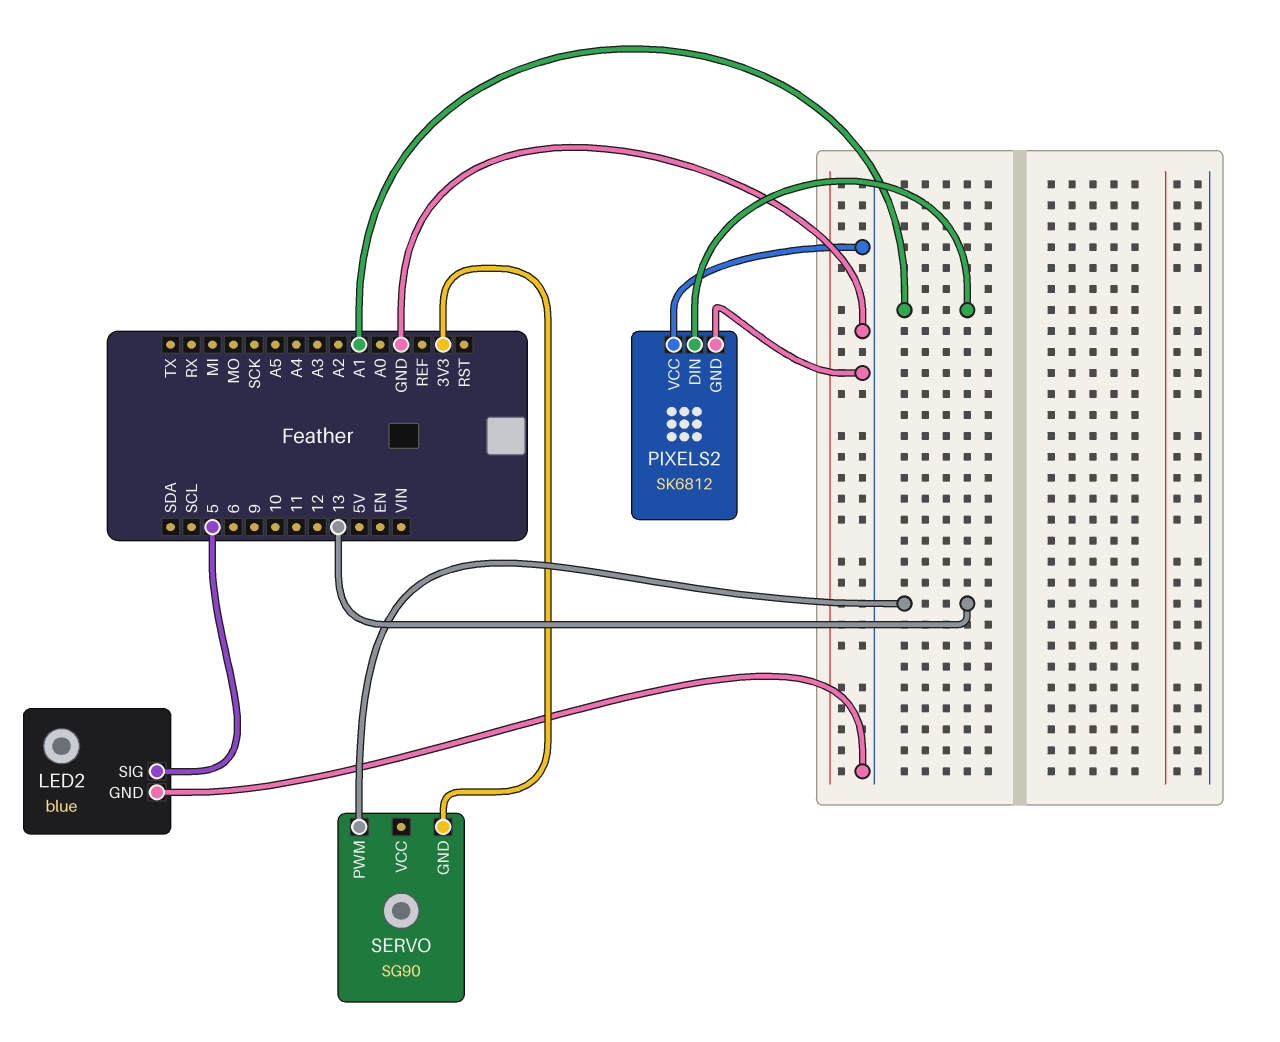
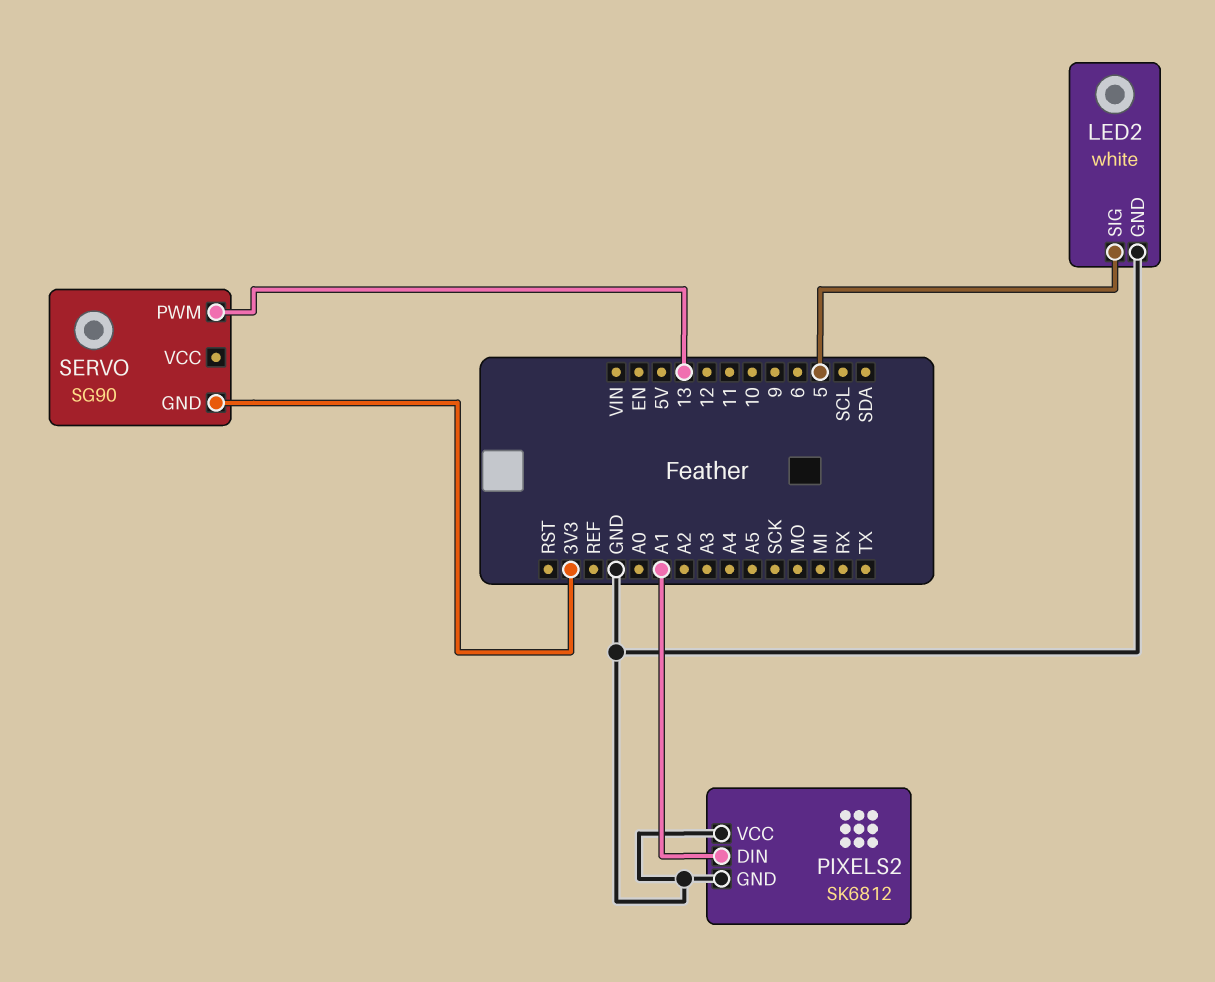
LED2: blue -> white

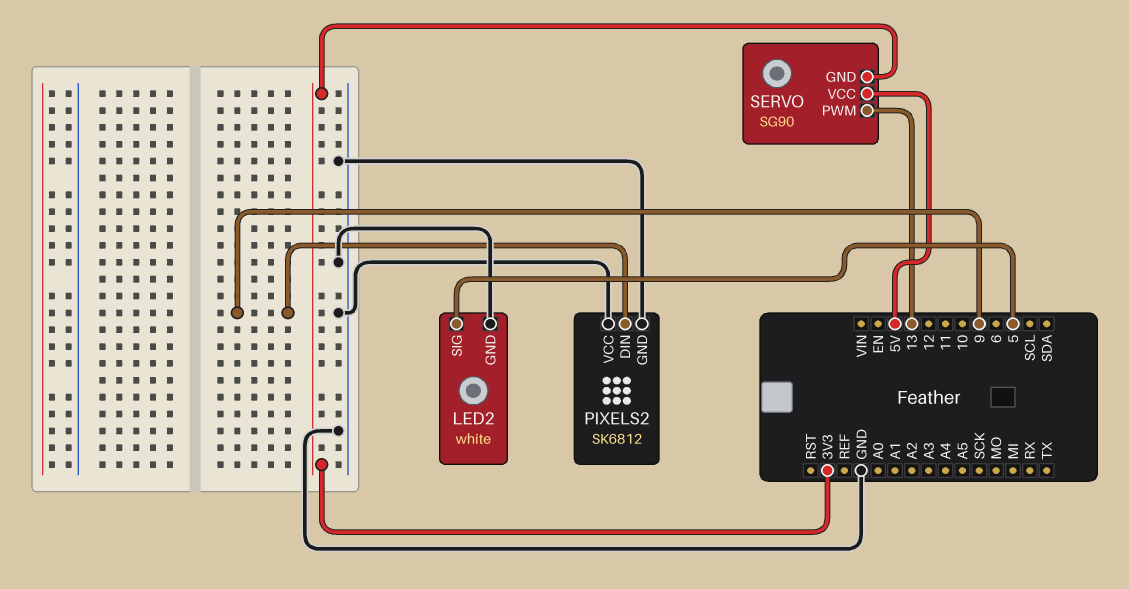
PIXELS2 pin DIN: A1 -> 9
SERVO pin VCC: none -> 5V

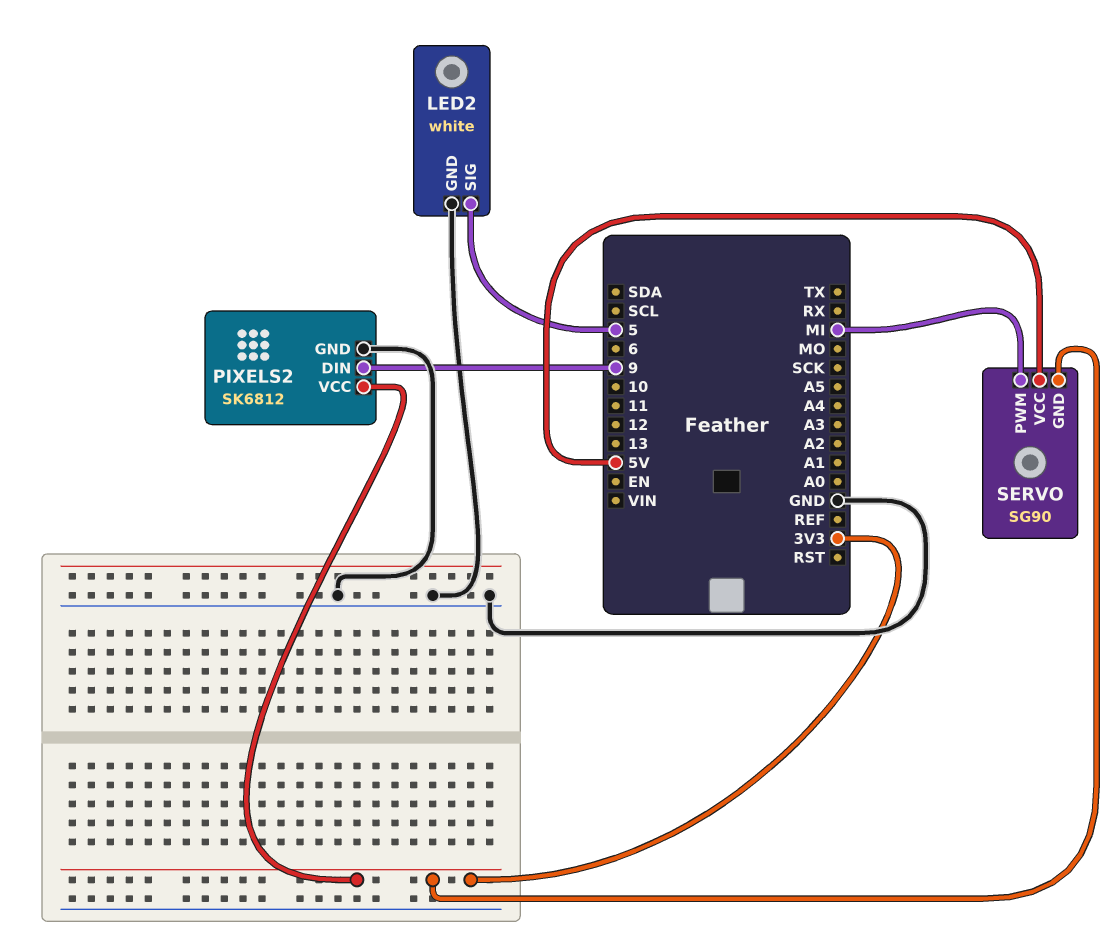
PIXELS2 pin VCC: GND -> 3V3
SERVO pin PWM: 13 -> MI

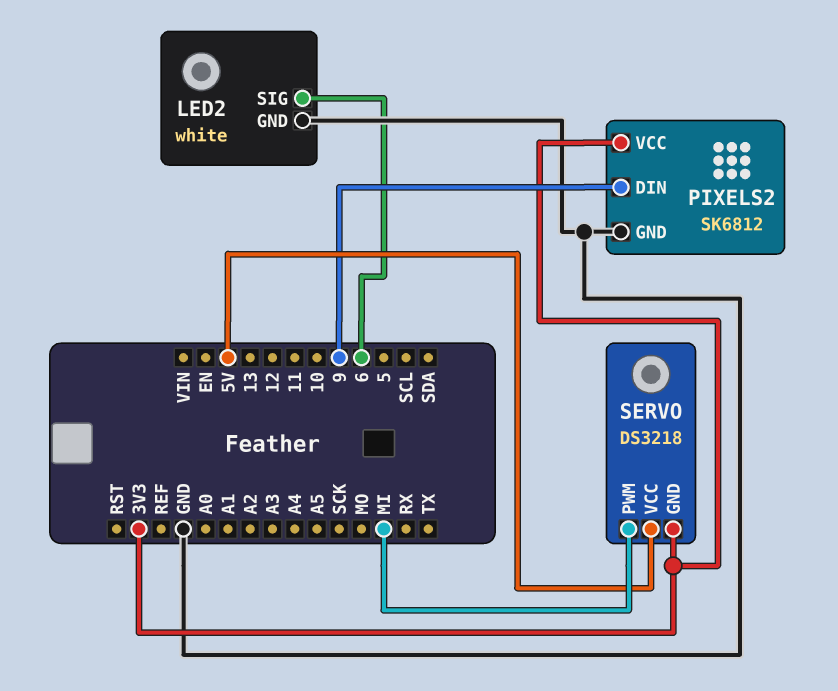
LED2 pin SIG: 5 -> 6
SERVO: SG90 -> DS3218

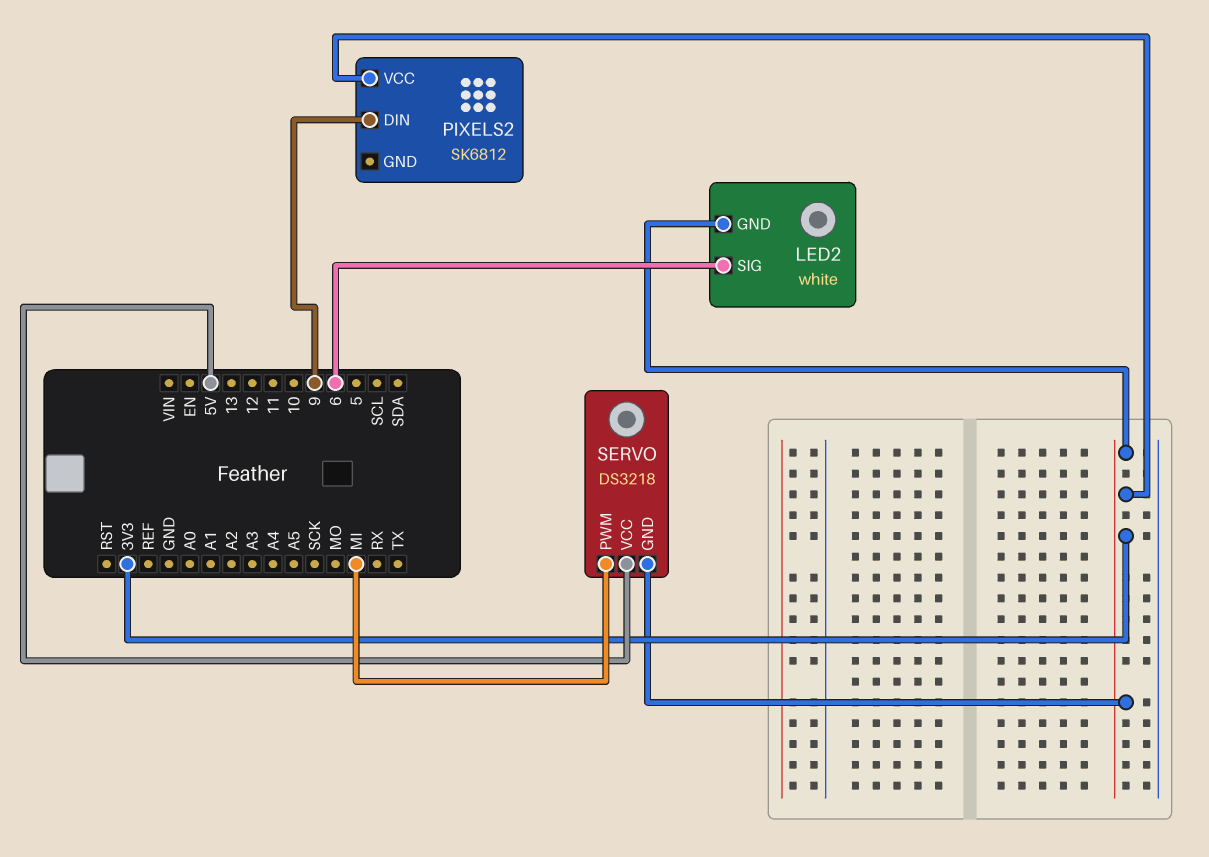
LED2 pin GND: GND -> 3V3
PIXELS2 pin GND: GND -> none

